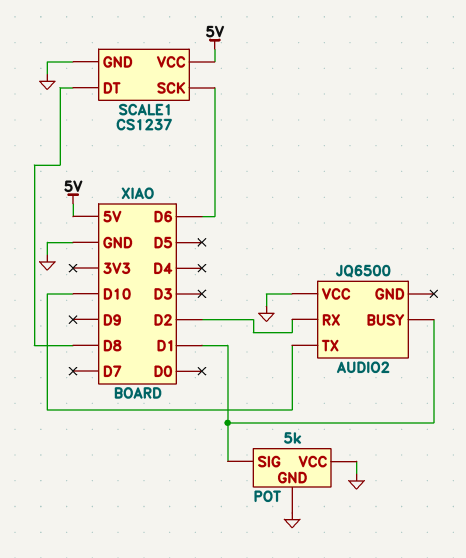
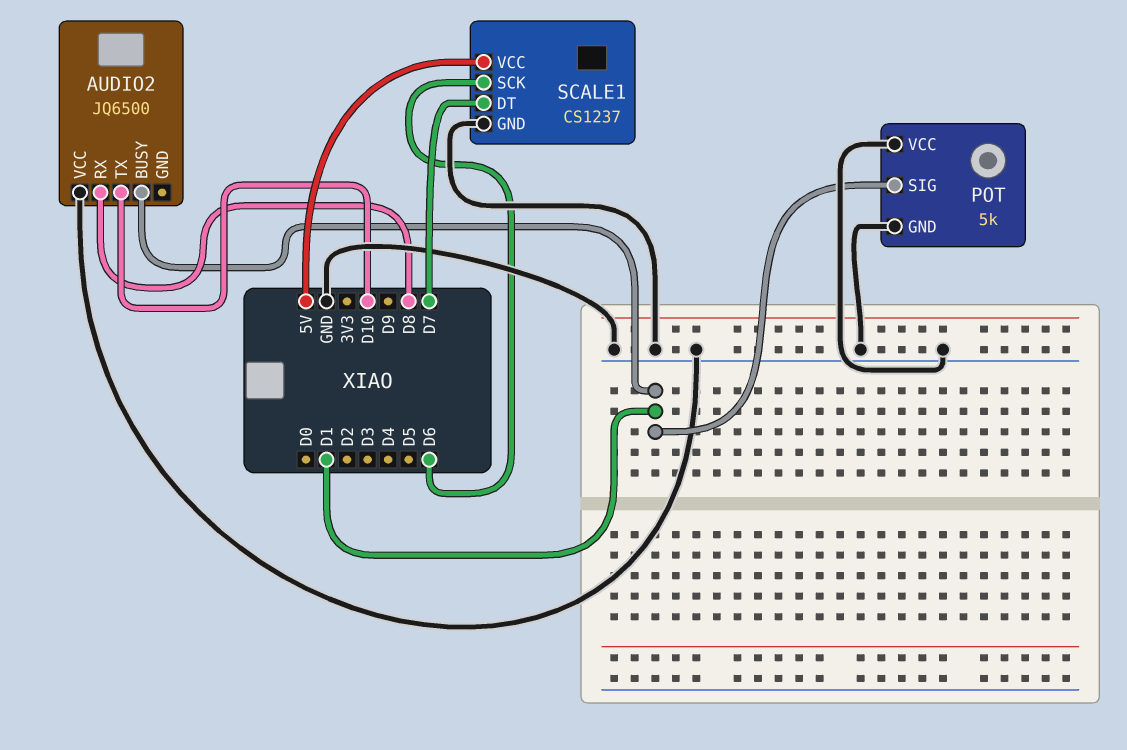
AUDIO2 pin RX: D2 -> D8
SCALE1 pin DT: D8 -> D7

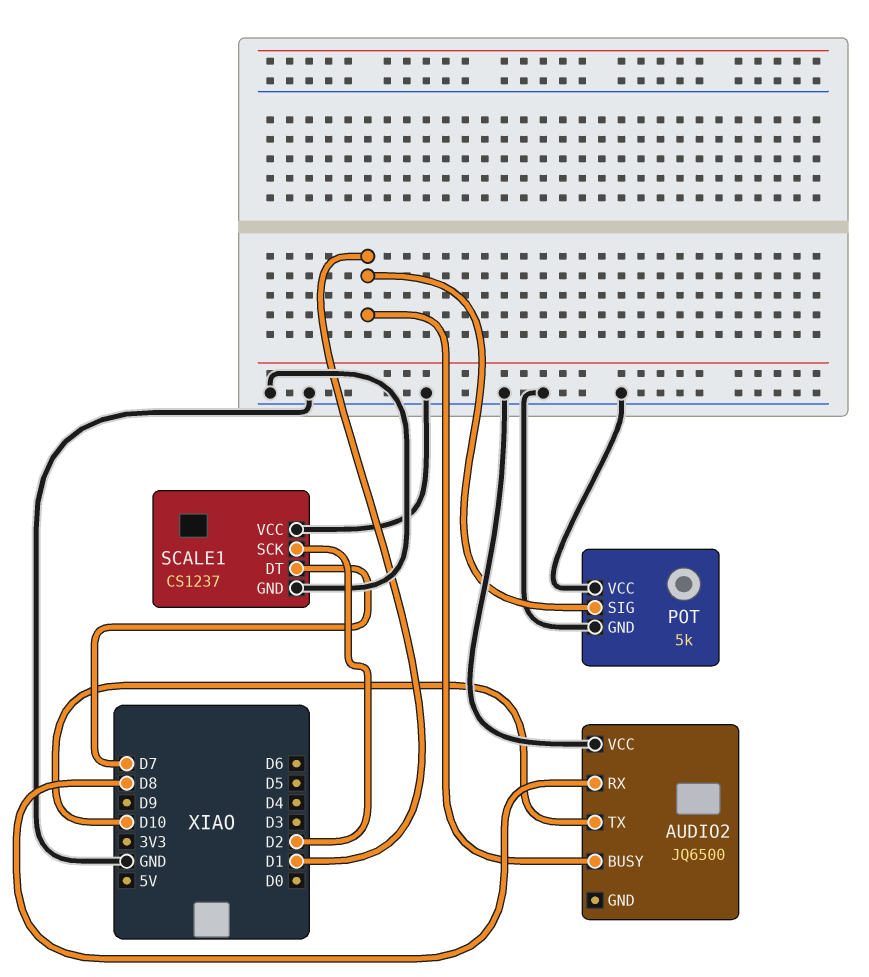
SCALE1 pin SCK: D6 -> D2
SCALE1 pin VCC: 5V -> GND

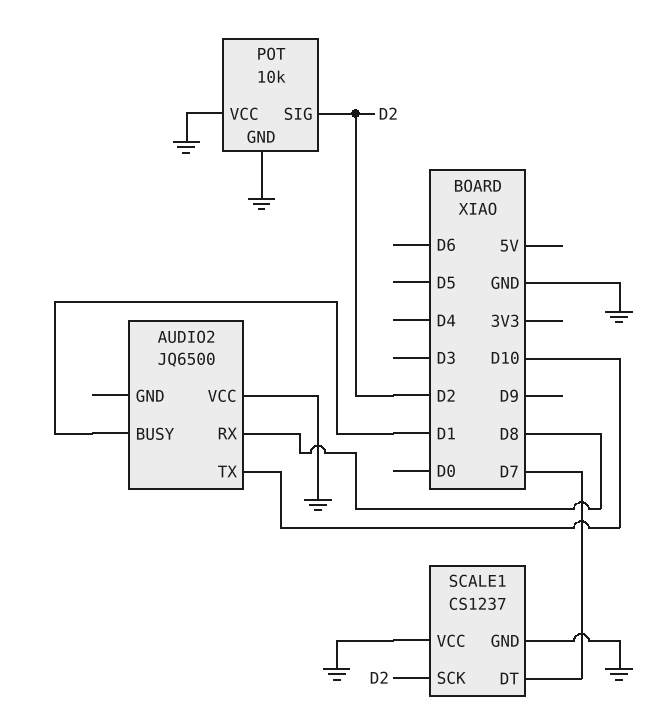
POT: 5k -> 10k
POT pin SIG: D1 -> D2

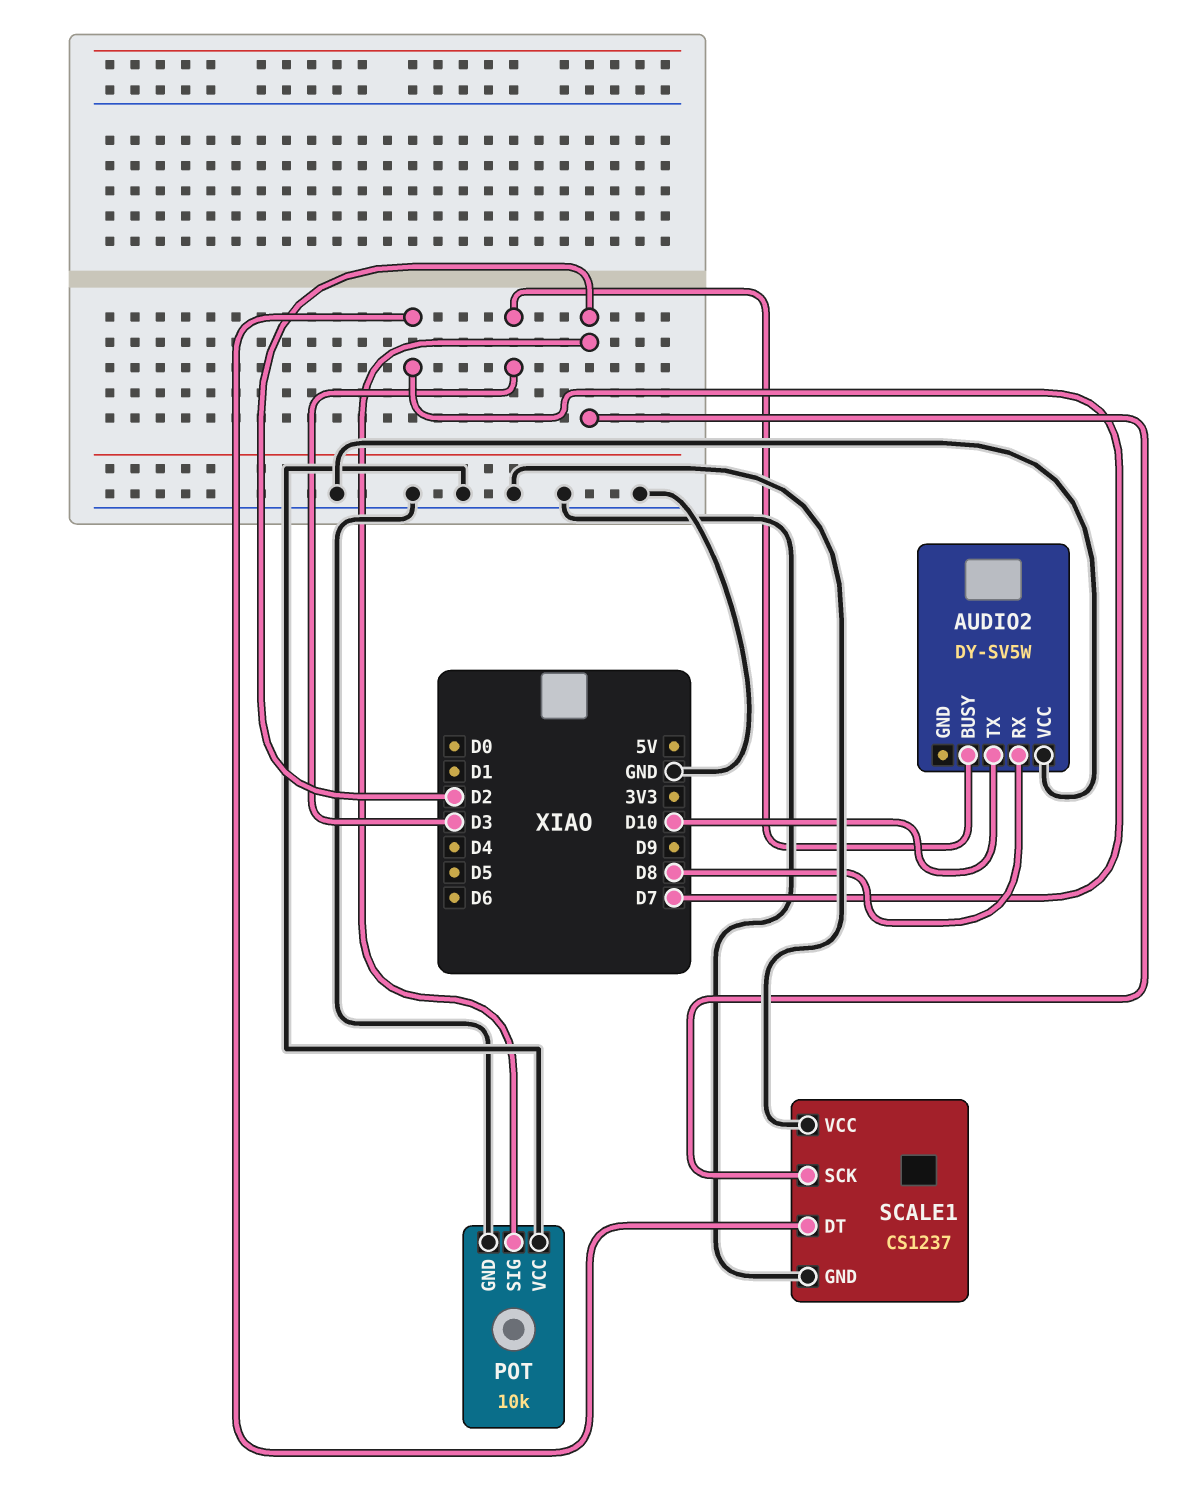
AUDIO2: JQ6500 -> DY-SV5W
AUDIO2 pin BUSY: D1 -> D3

